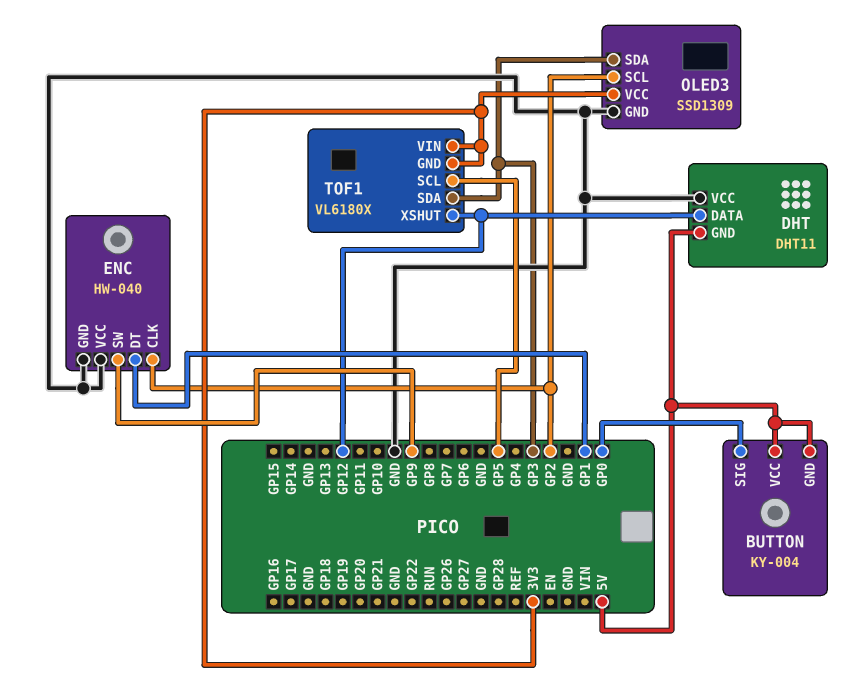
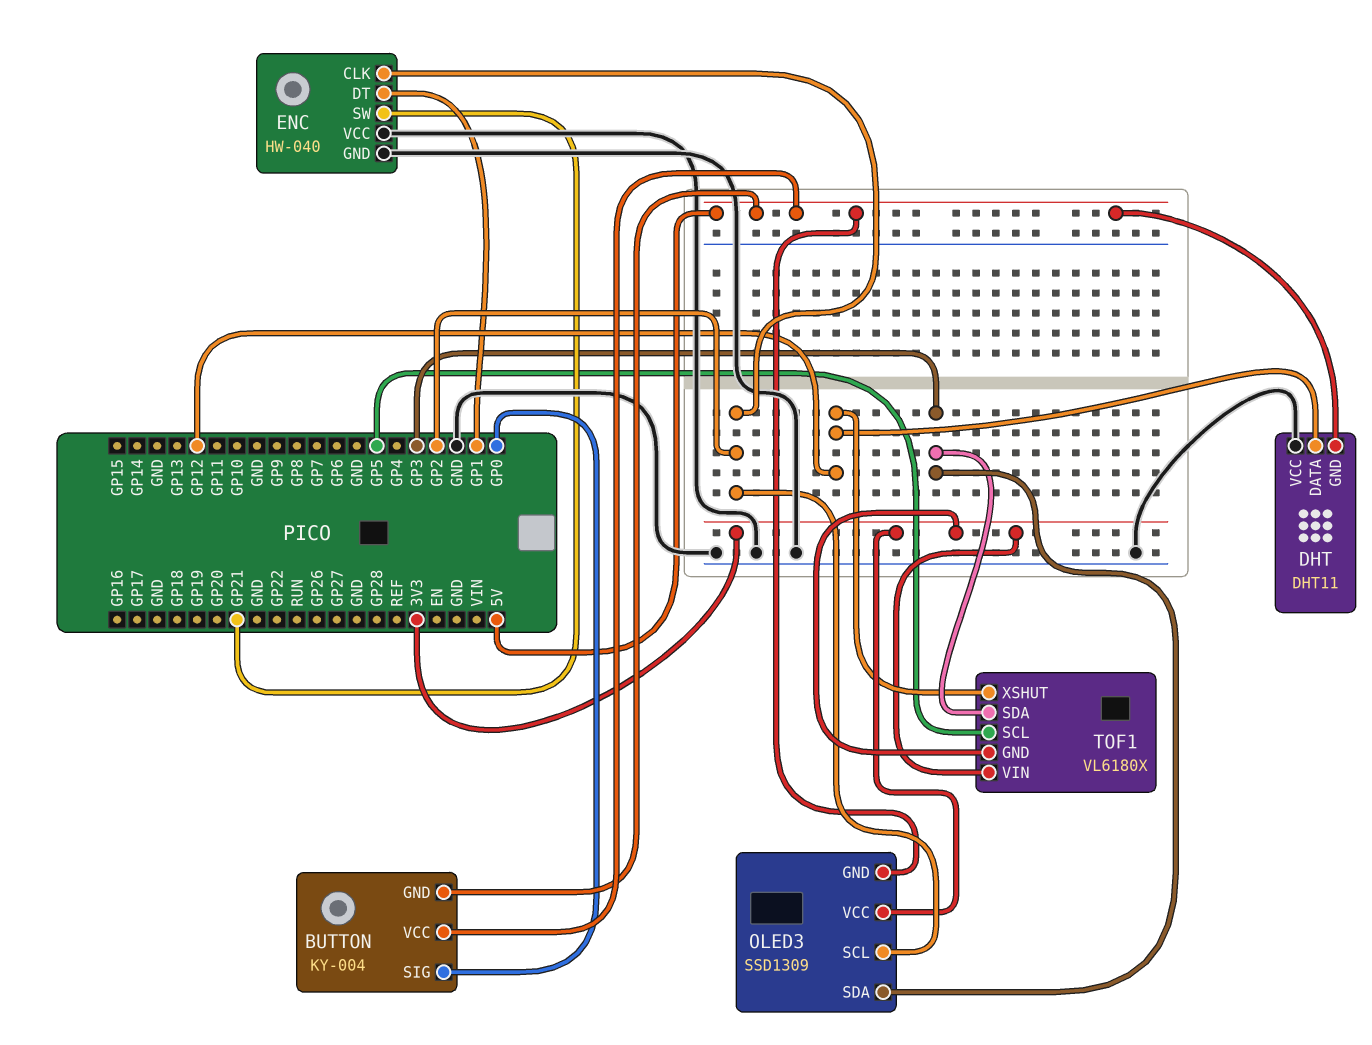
ENC pin SW: GP9 -> GP21
OLED3 pin GND: GND -> 5V

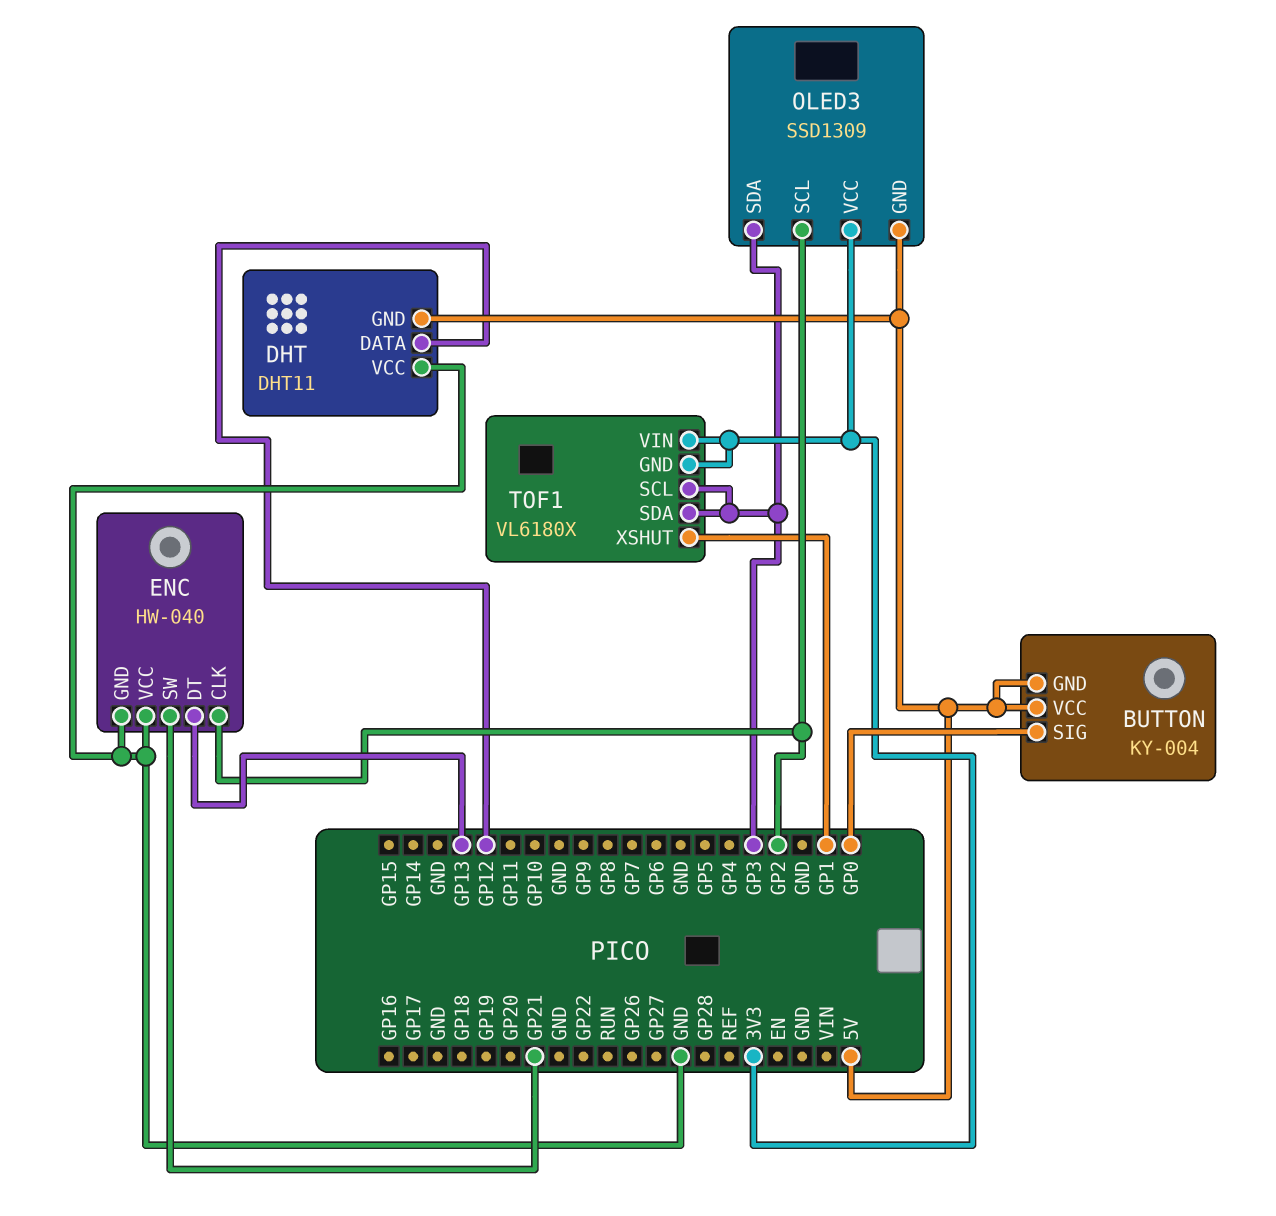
ENC pin DT: GP1 -> GP13
TOF1 pin SCL: GP5 -> GP3
TOF1 pin XSHUT: GP12 -> GP1

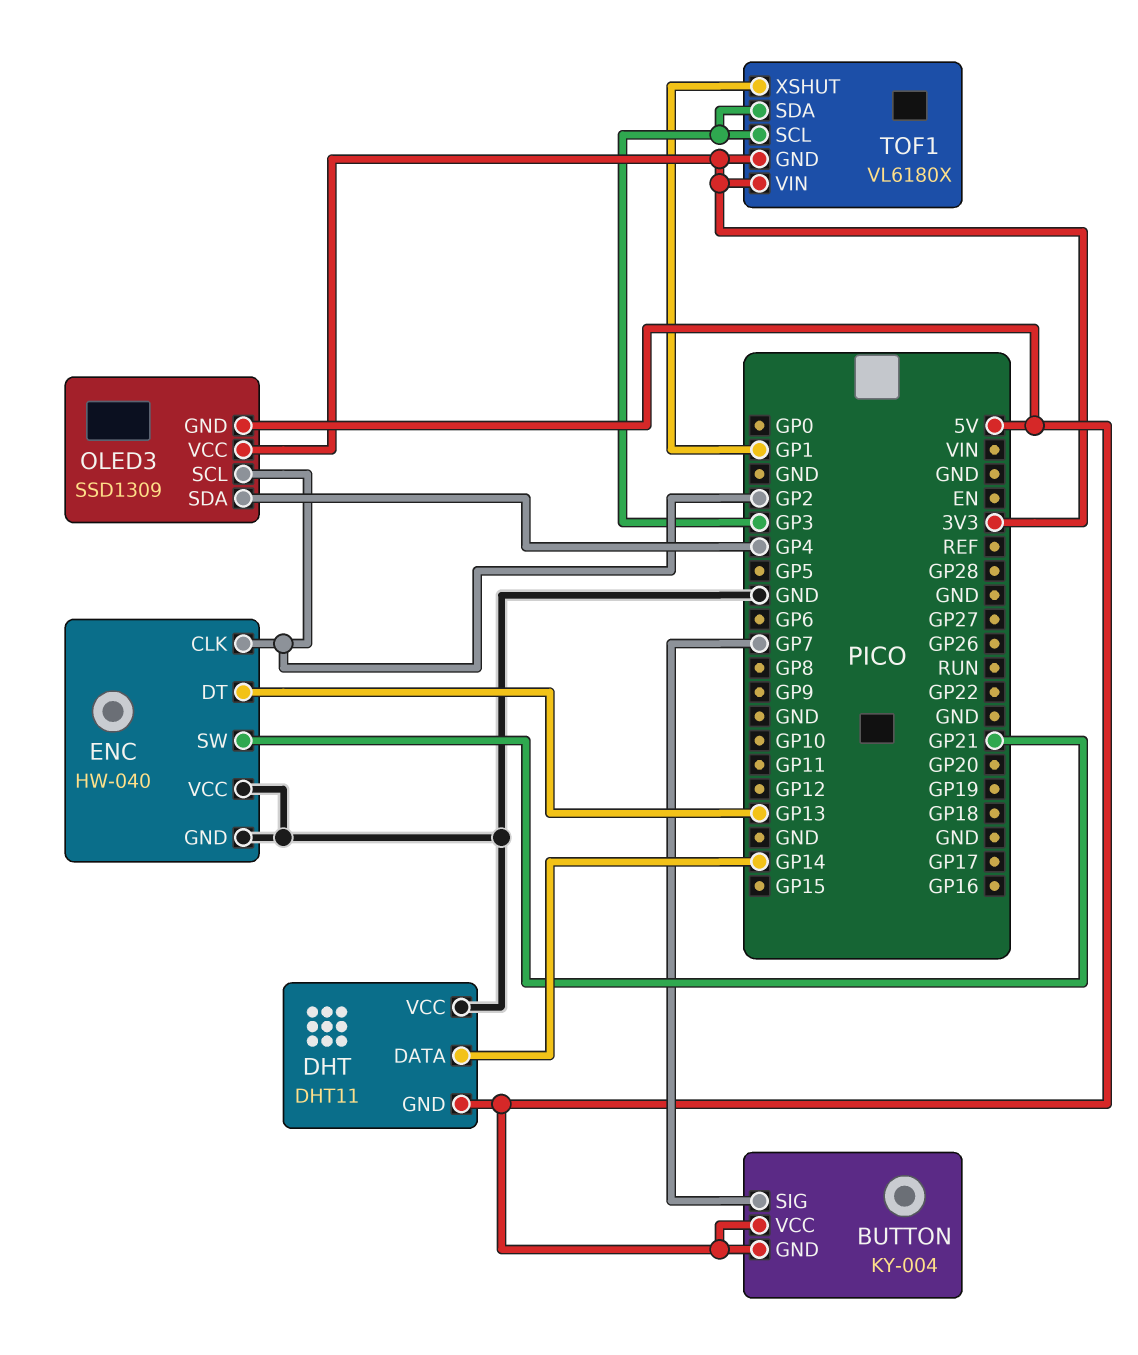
BUTTON pin SIG: GP0 -> GP7
DHT pin DATA: GP12 -> GP14
OLED3 pin SDA: GP3 -> GP4

